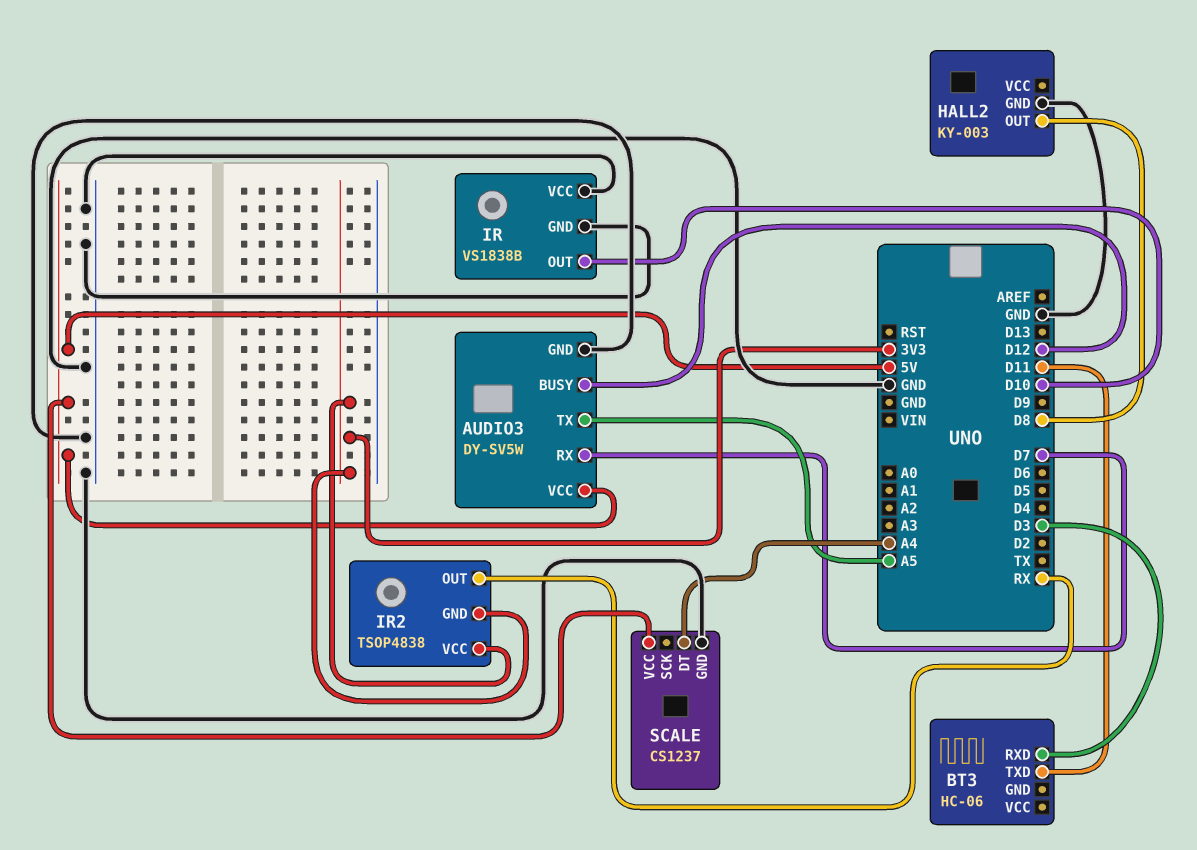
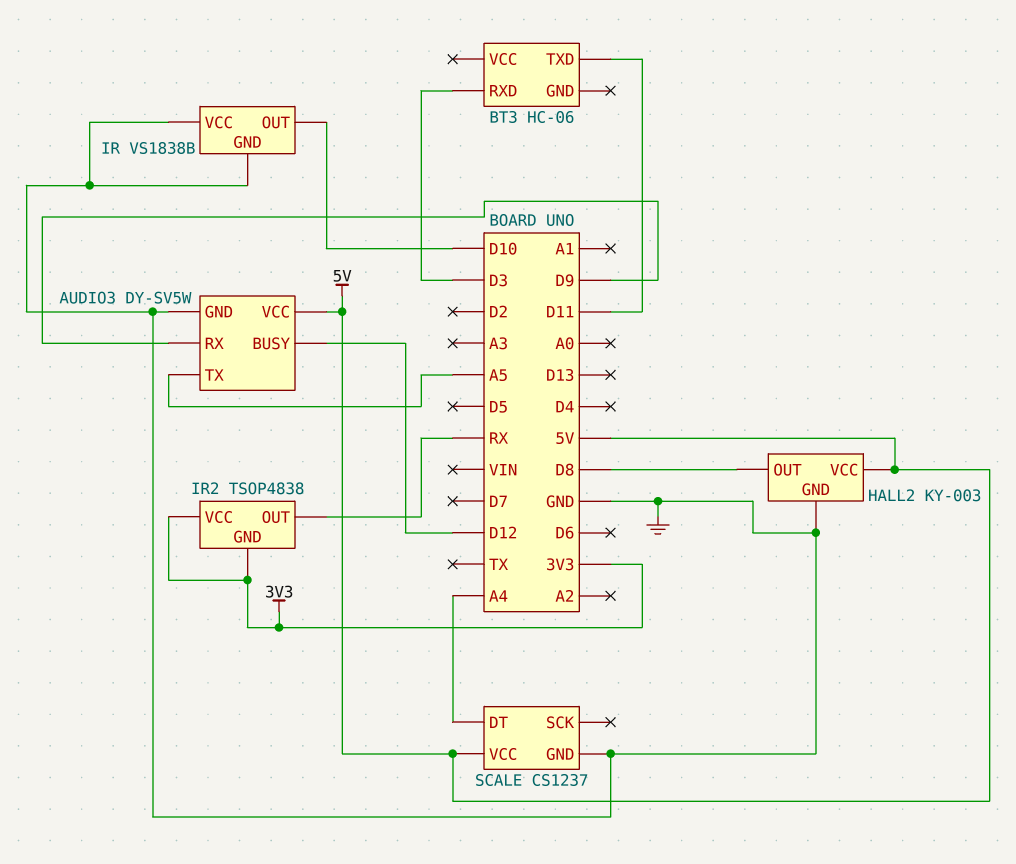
AUDIO3 pin RX: D7 -> D9
HALL2 pin VCC: none -> 5V

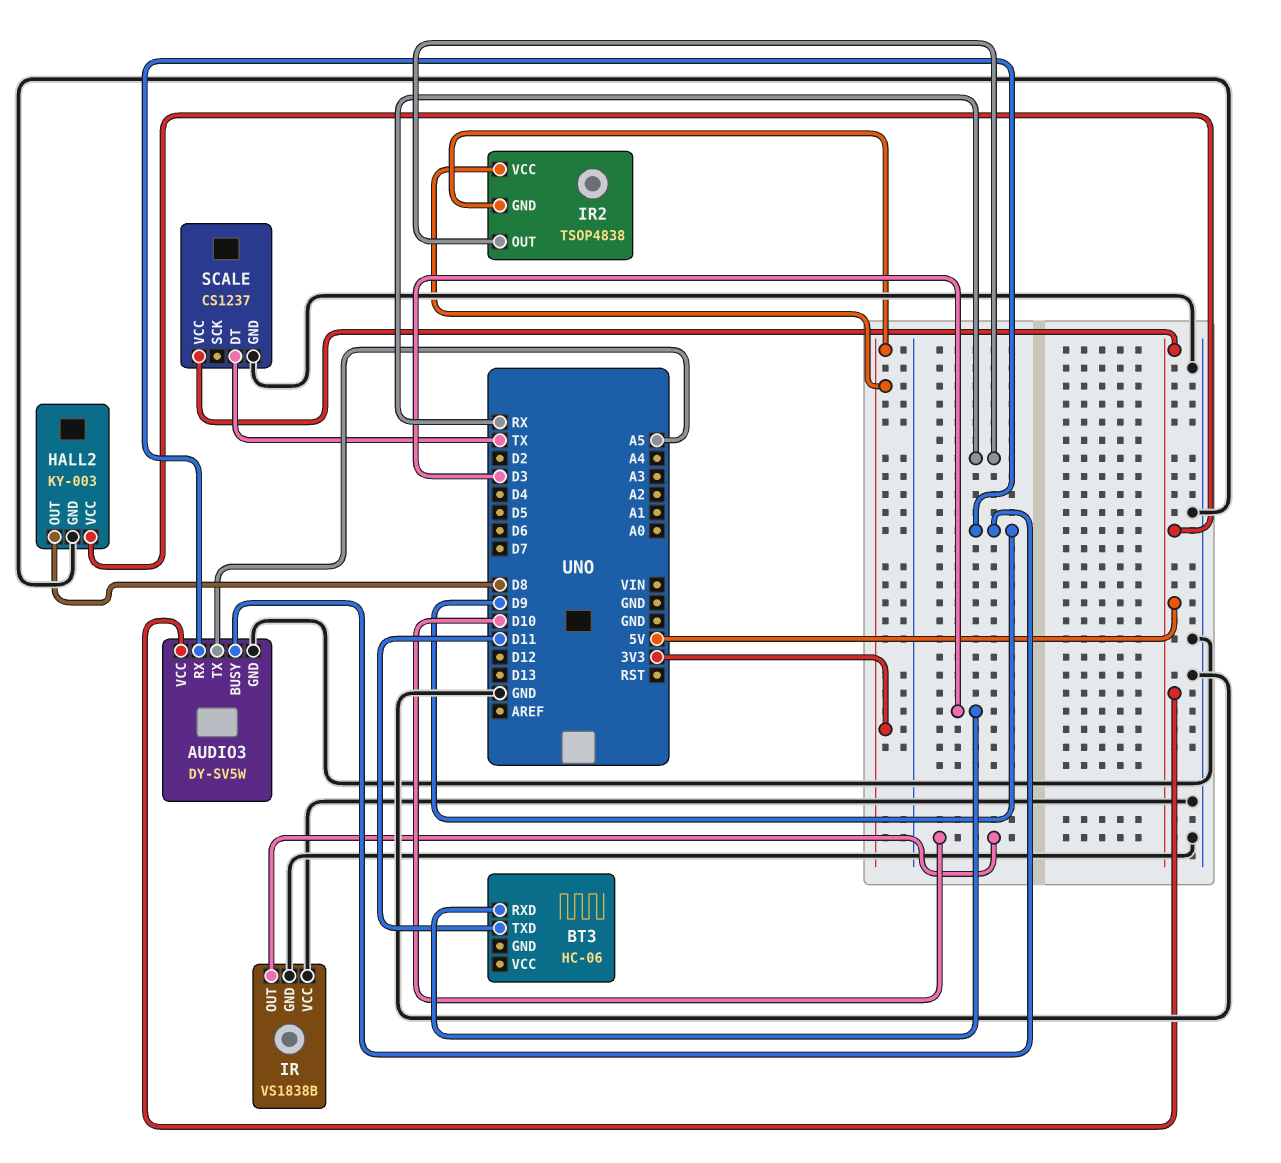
AUDIO3 pin BUSY: D12 -> D9
SCALE pin DT: A4 -> TX

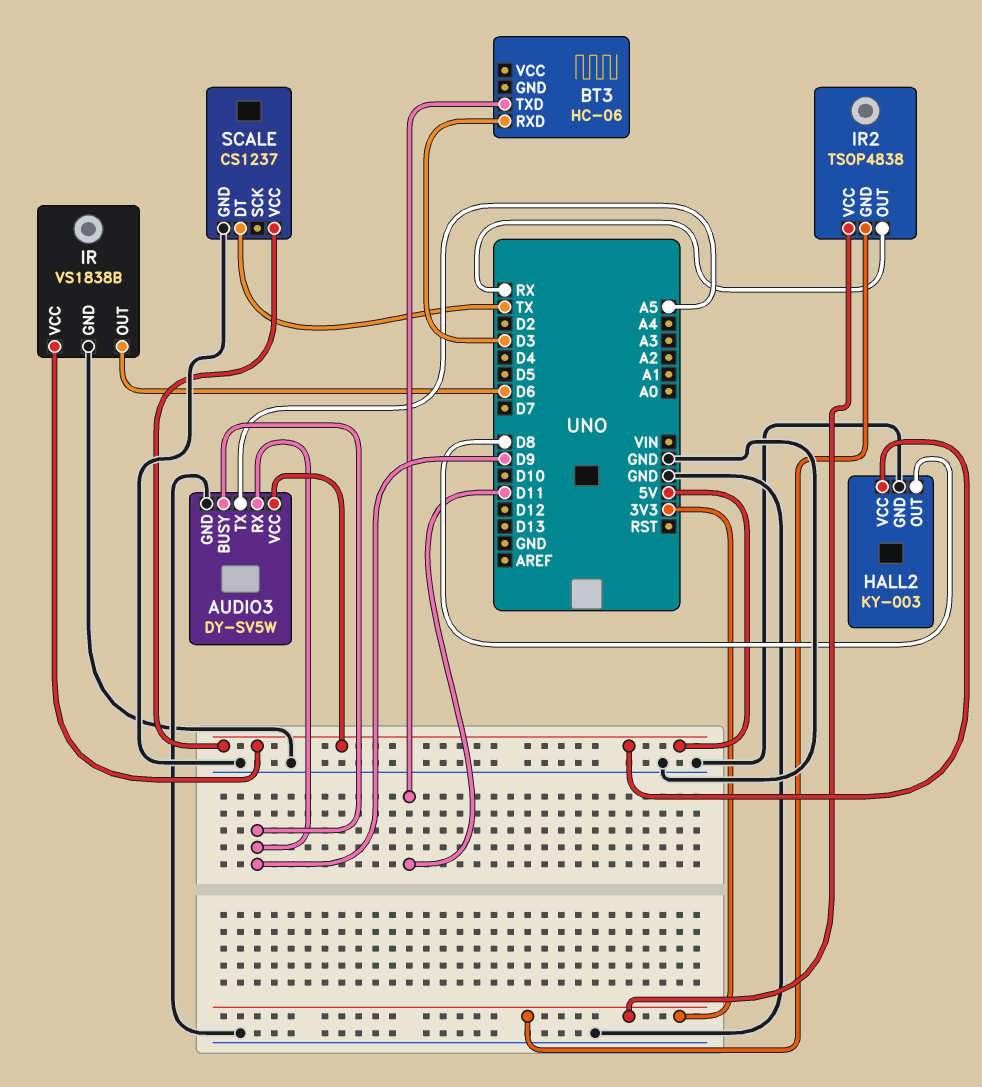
IR pin OUT: D10 -> D6
IR pin VCC: GND -> 5V

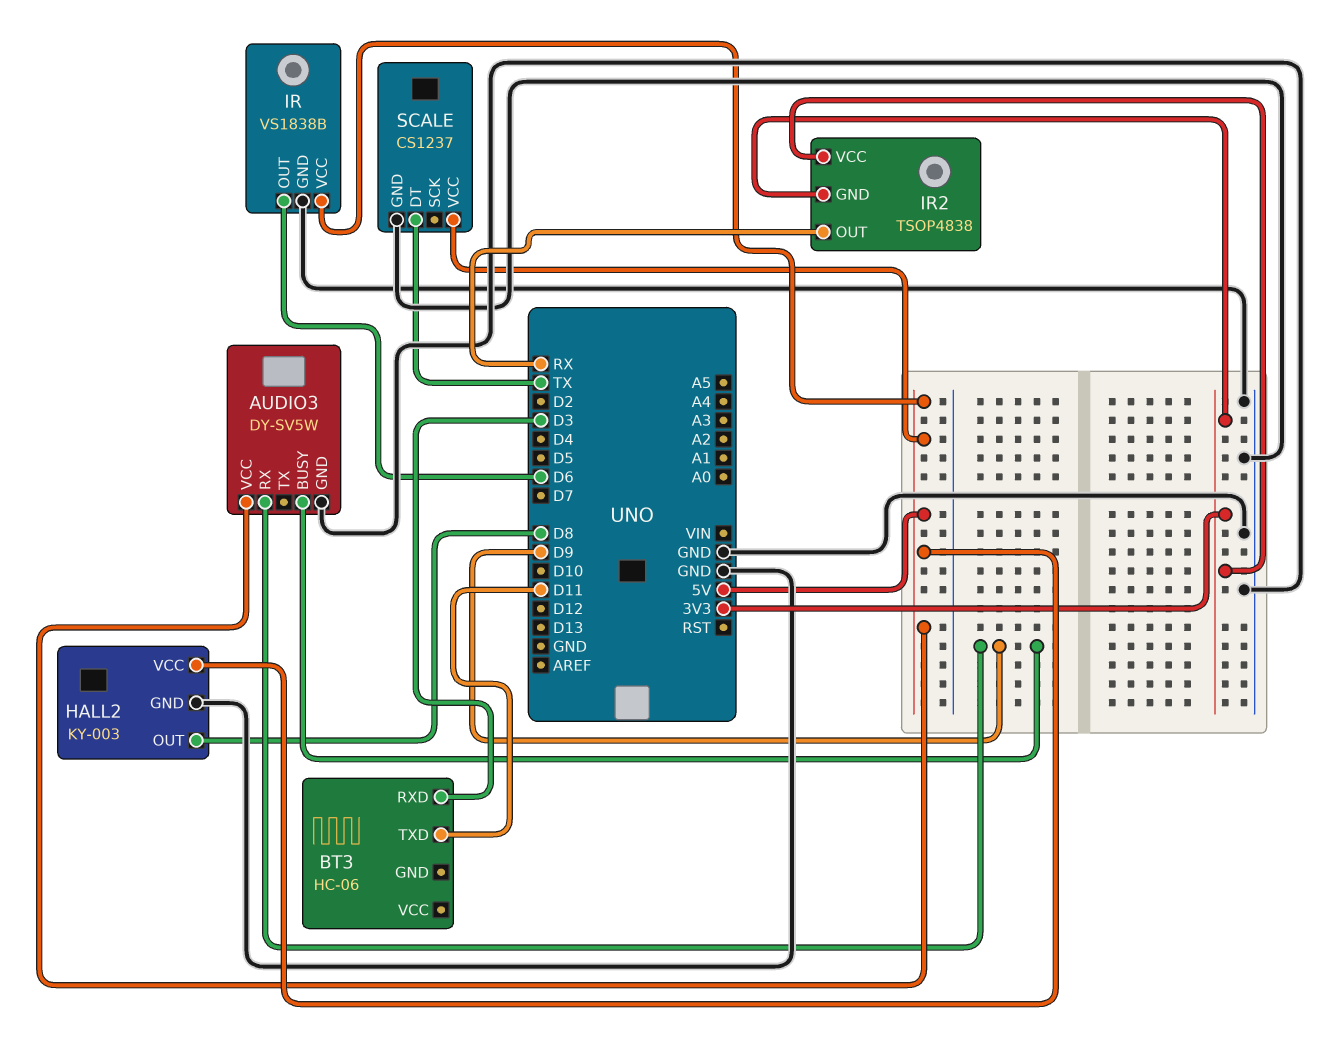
AUDIO3 pin TX: A5 -> none

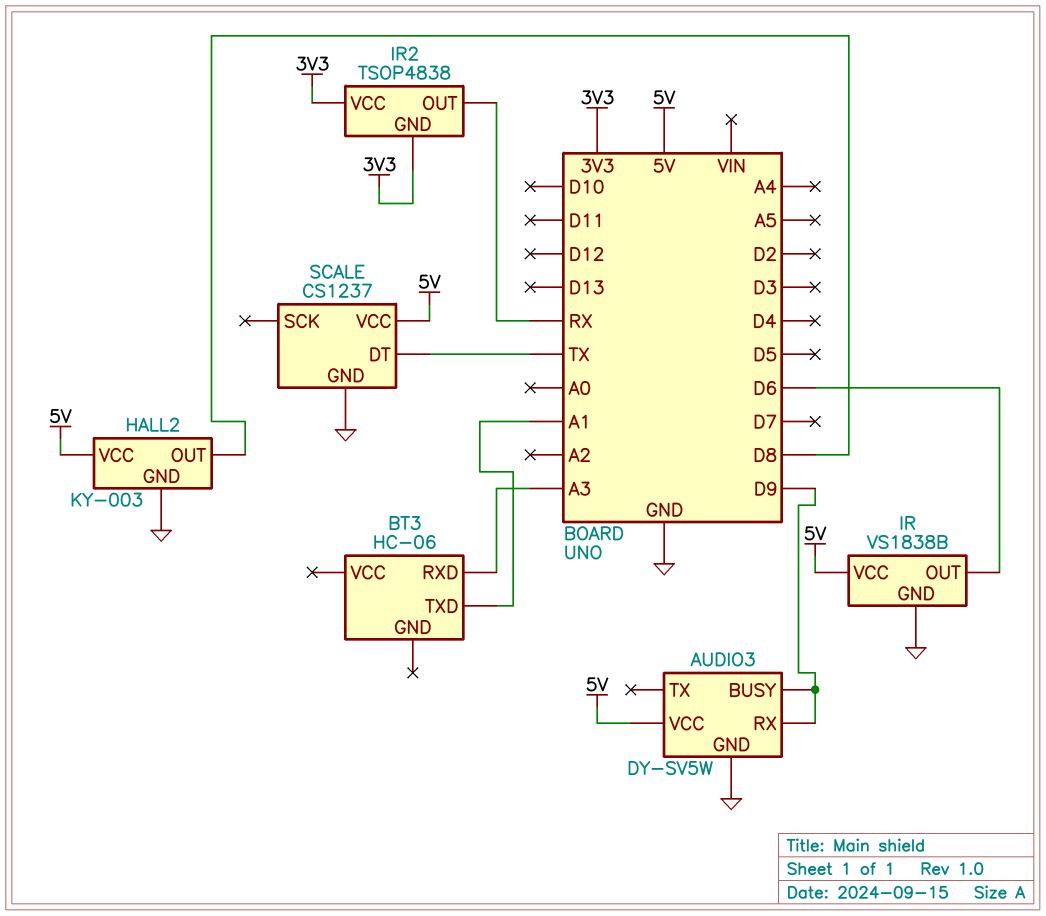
BT3 pin RXD: D3 -> A3
BT3 pin TXD: D11 -> A1

